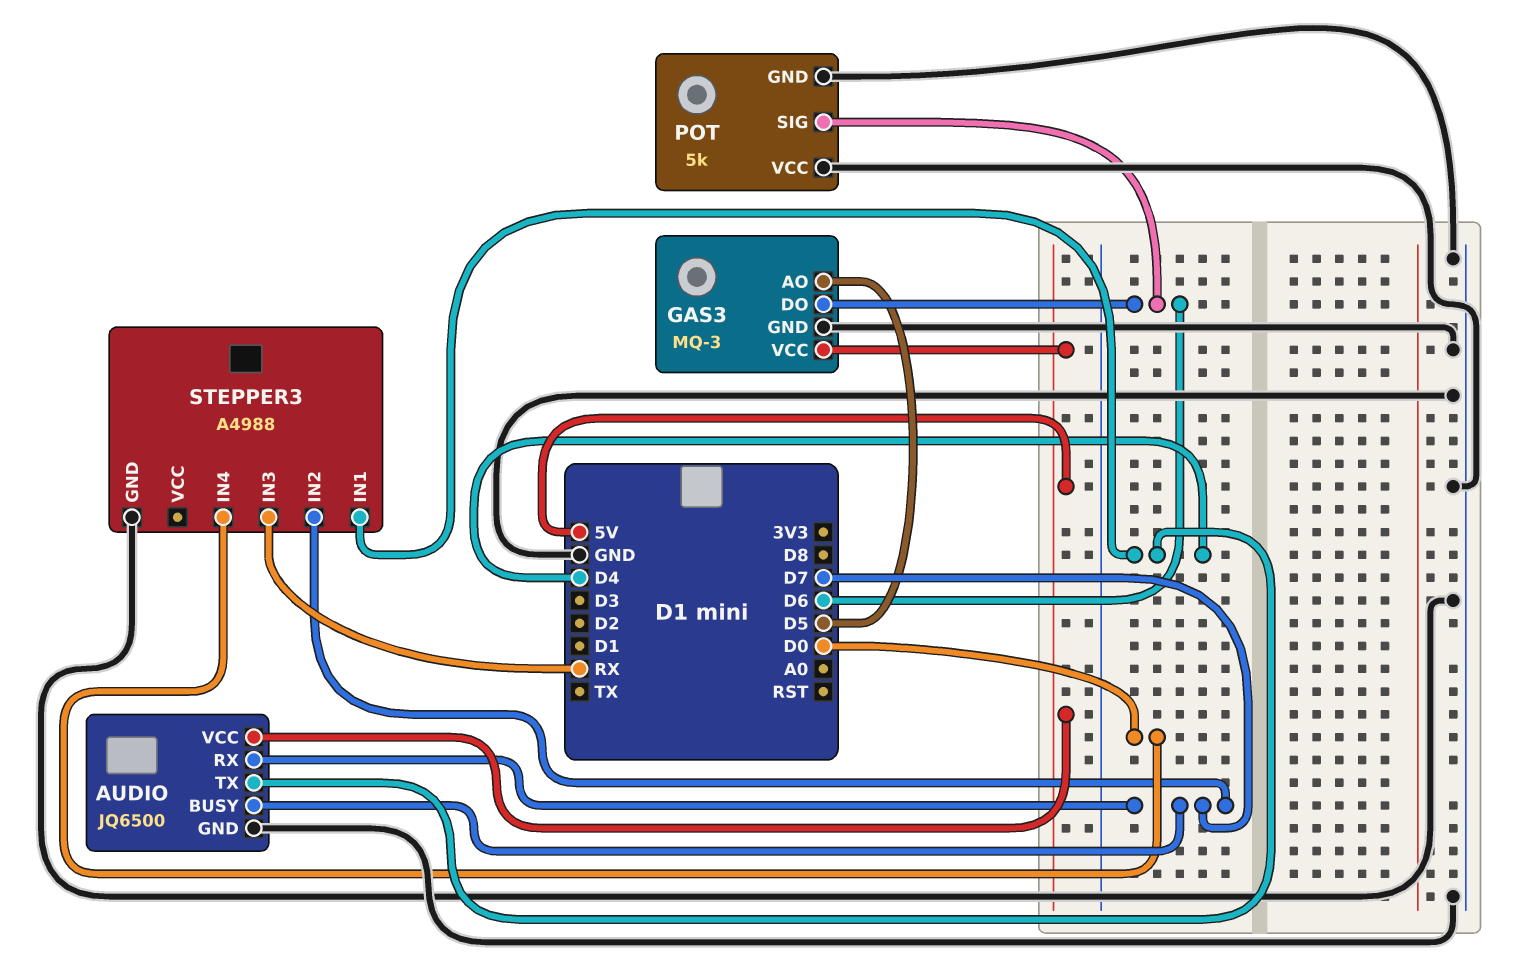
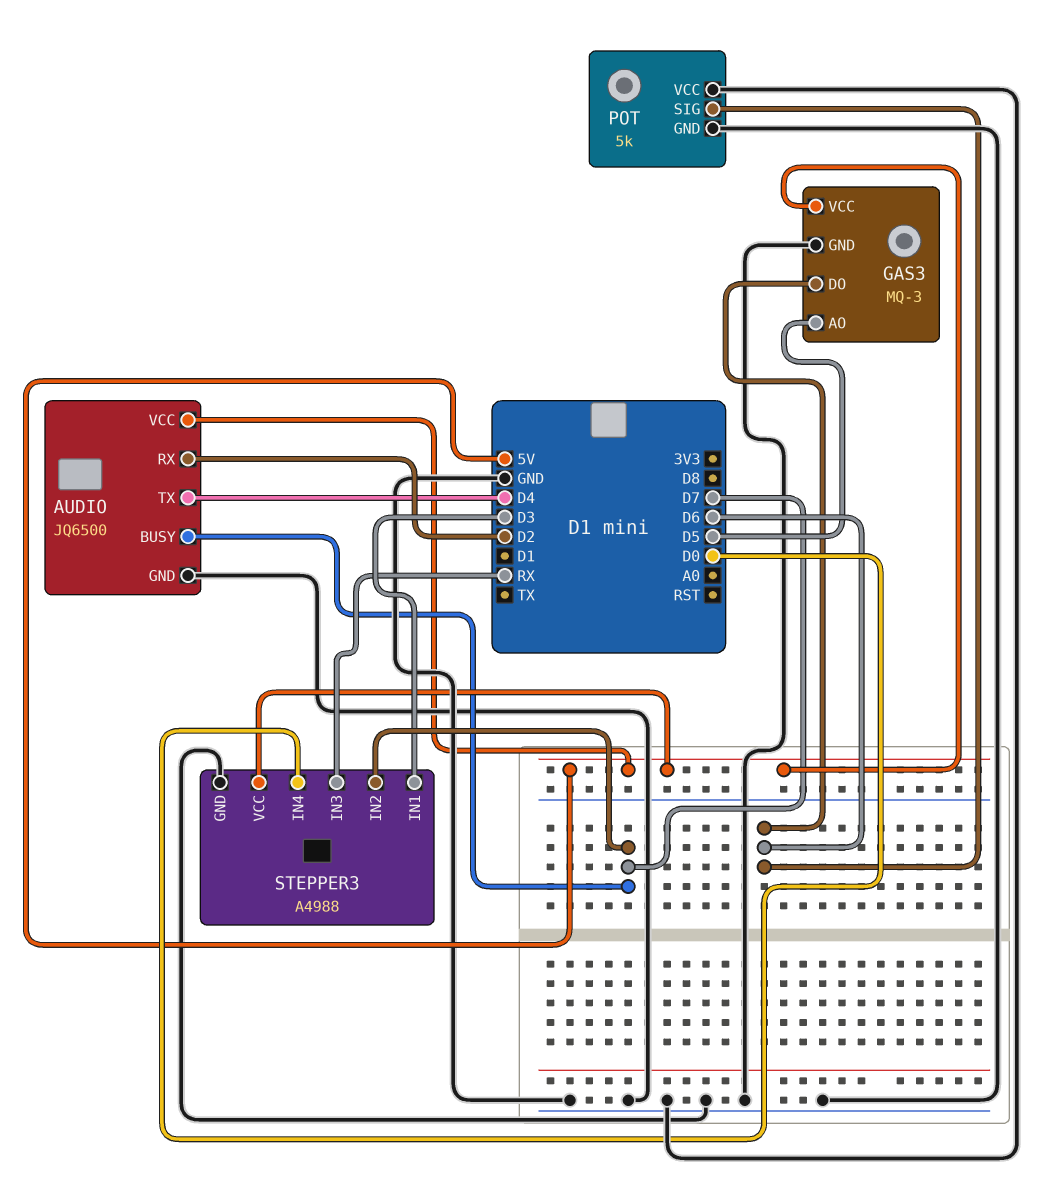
AUDIO pin RX: D7 -> D2
STEPPER3 pin IN1: D4 -> D3
STEPPER3 pin VCC: none -> 5V

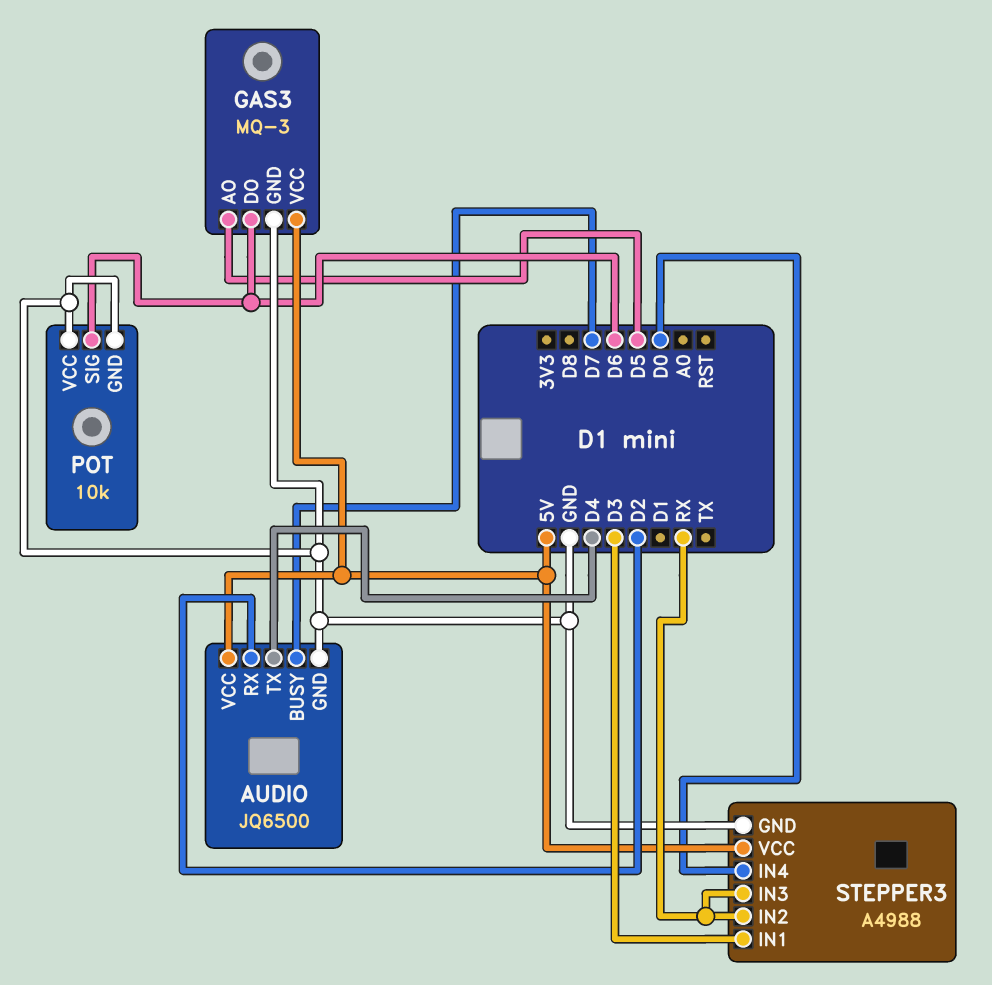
POT: 5k -> 10k
STEPPER3 pin IN2: D7 -> RX

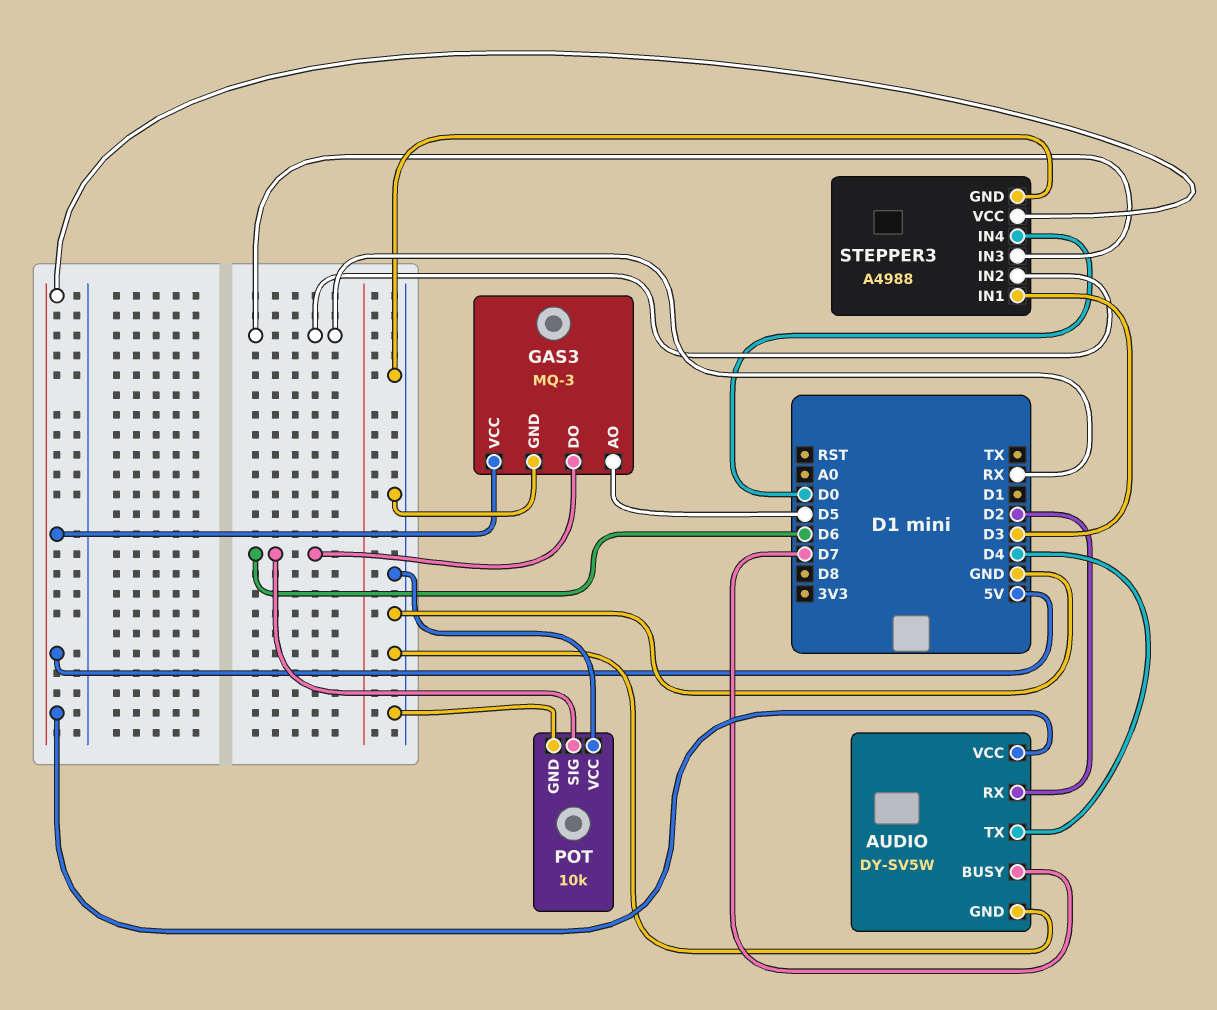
AUDIO: JQ6500 -> DY-SV5W

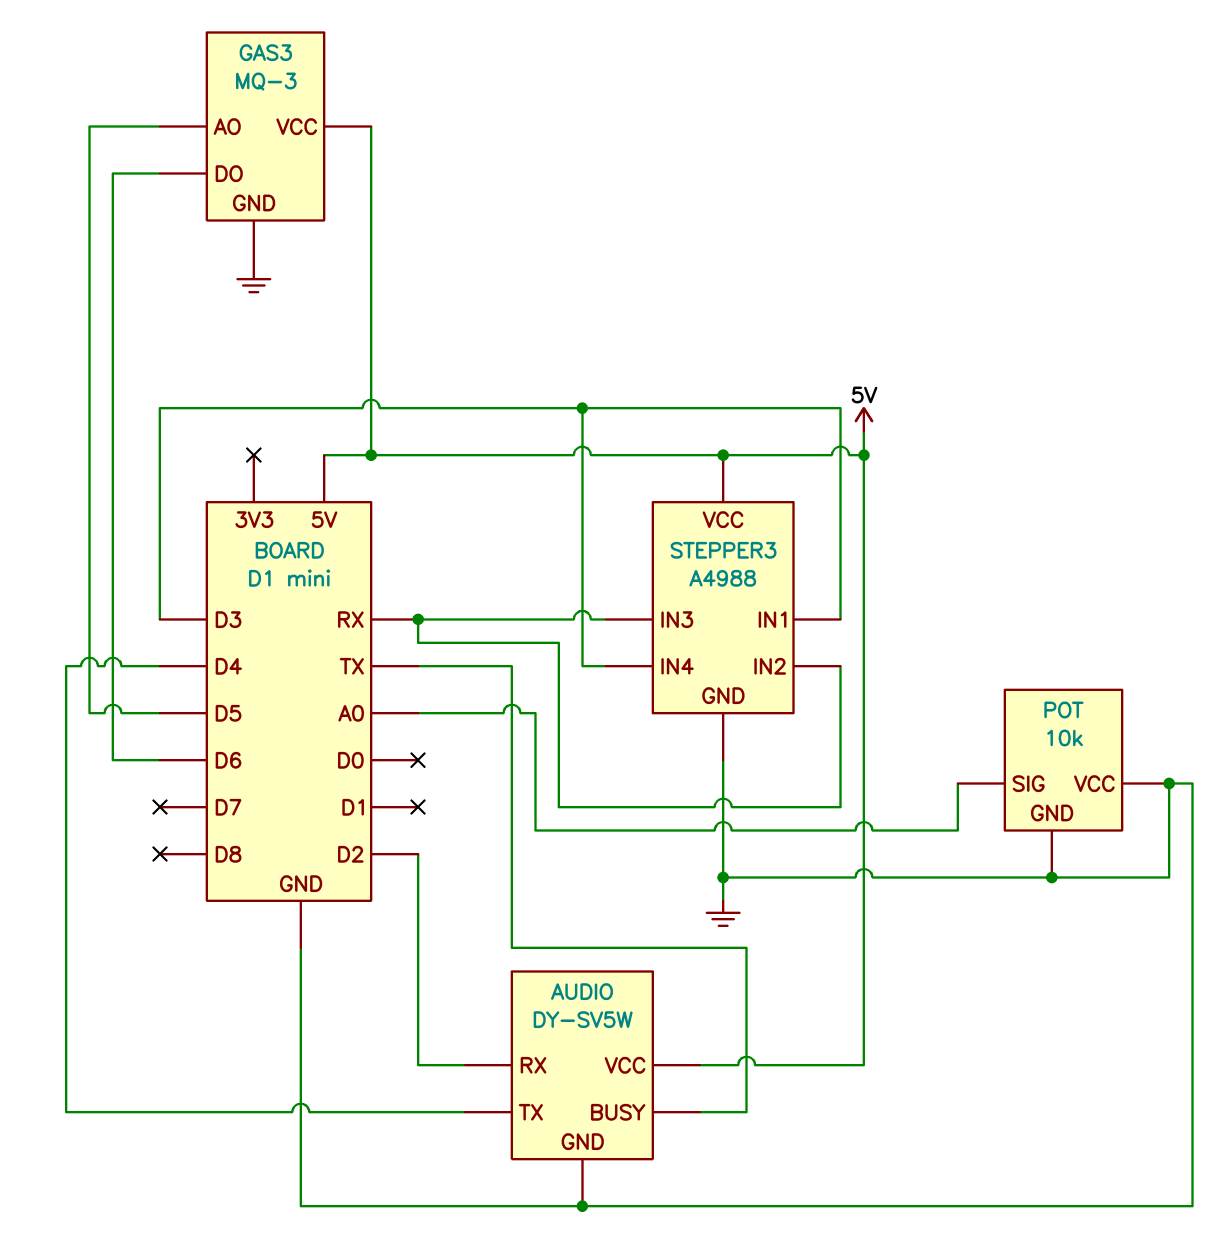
AUDIO pin BUSY: D7 -> TX
POT pin SIG: D6 -> A0
STEPPER3 pin IN4: D0 -> D3

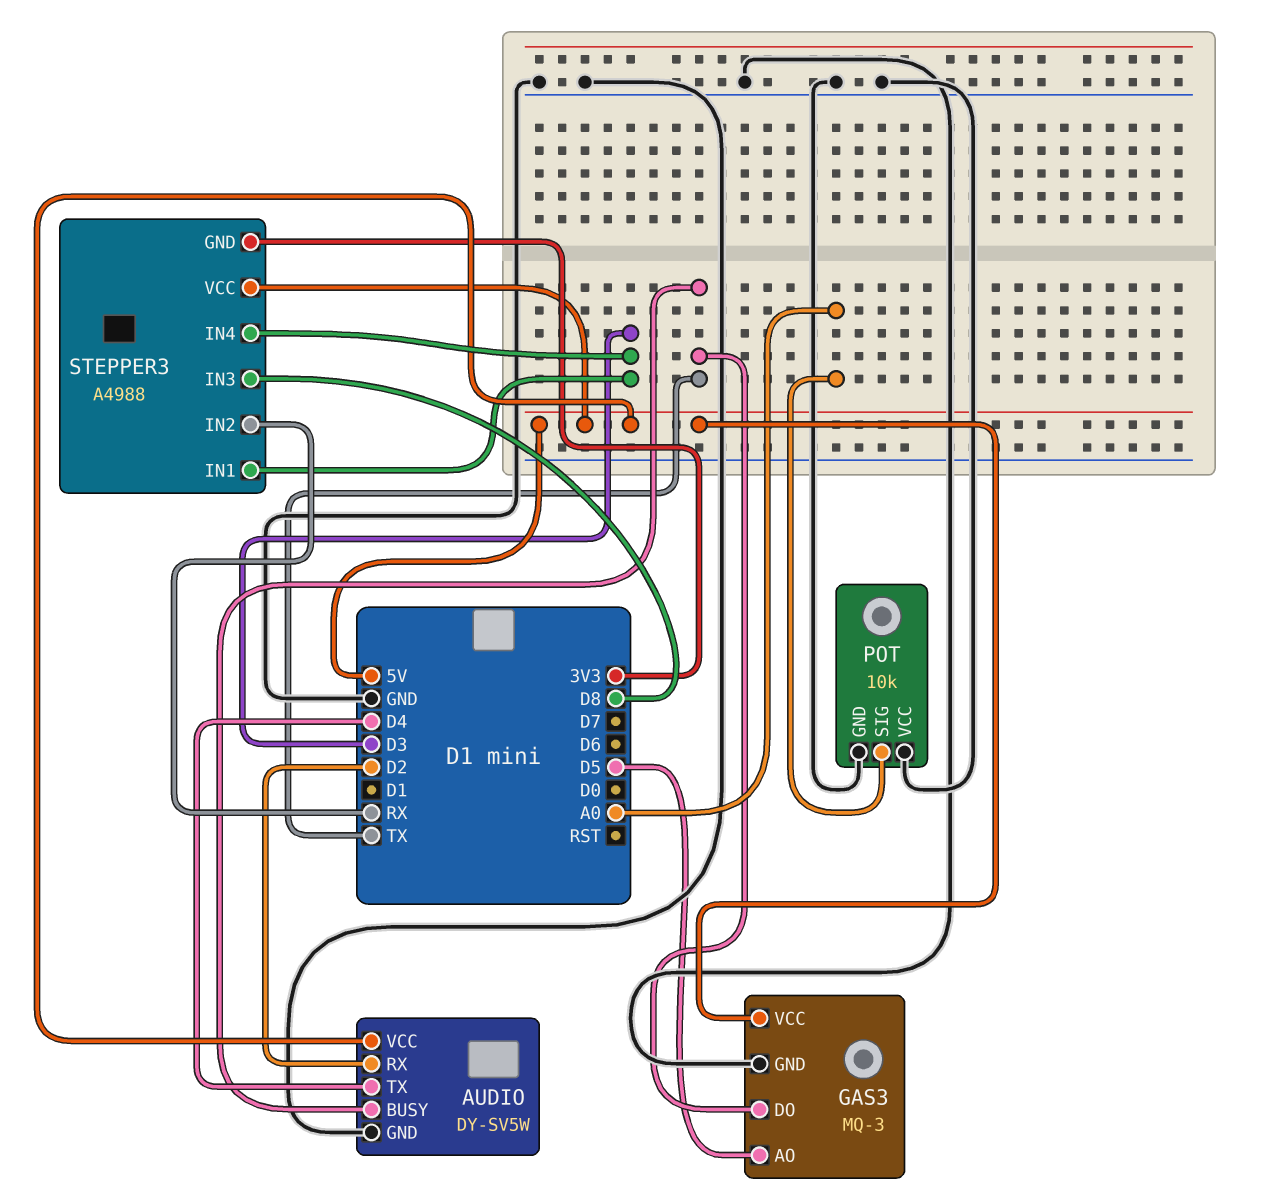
GAS3 pin DO: D6 -> TX
STEPPER3 pin GND: GND -> 3V3
STEPPER3 pin IN3: RX -> D8

